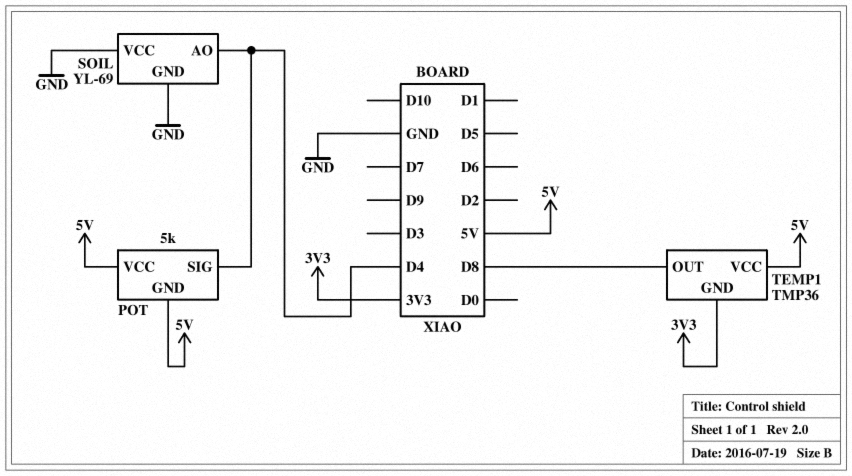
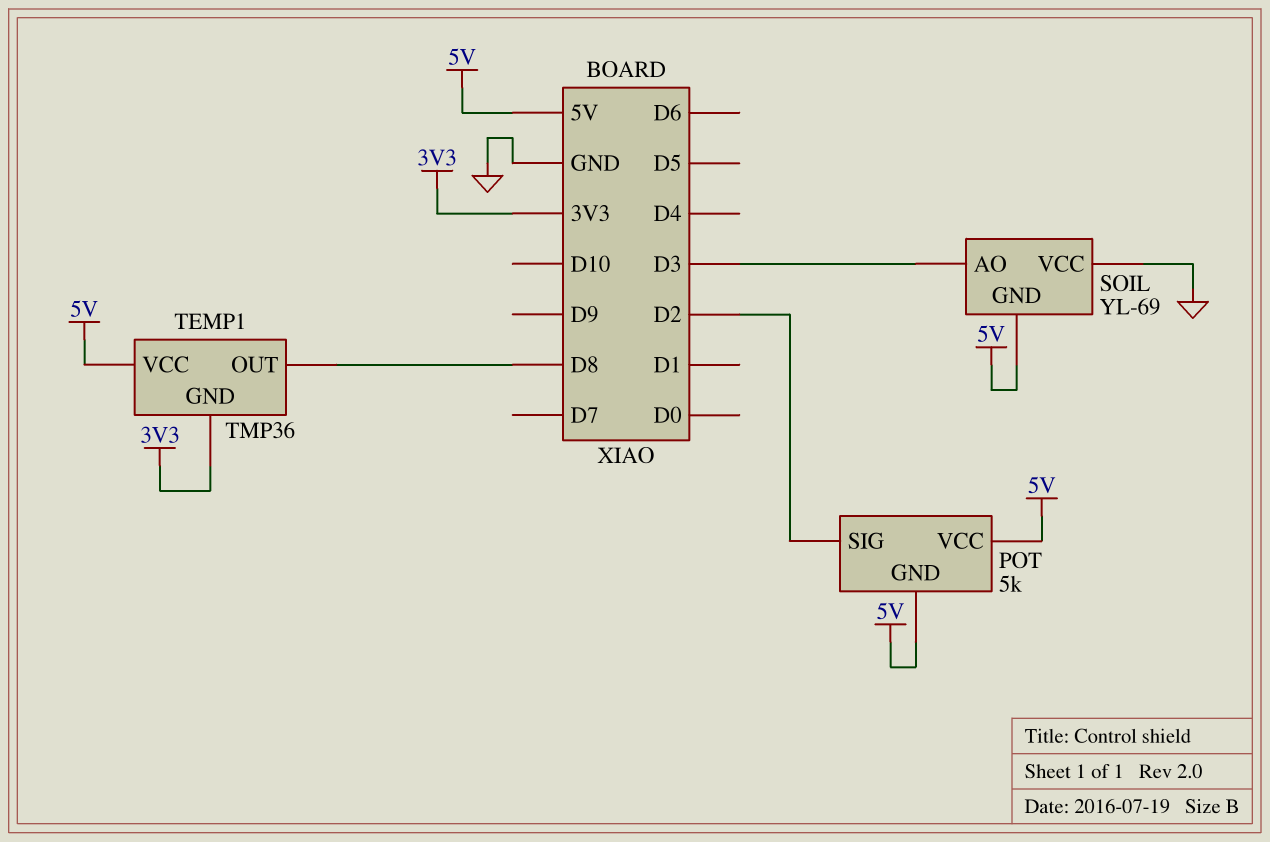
POT pin SIG: D4 -> D2
SOIL pin AO: D4 -> D3
SOIL pin GND: GND -> 5V

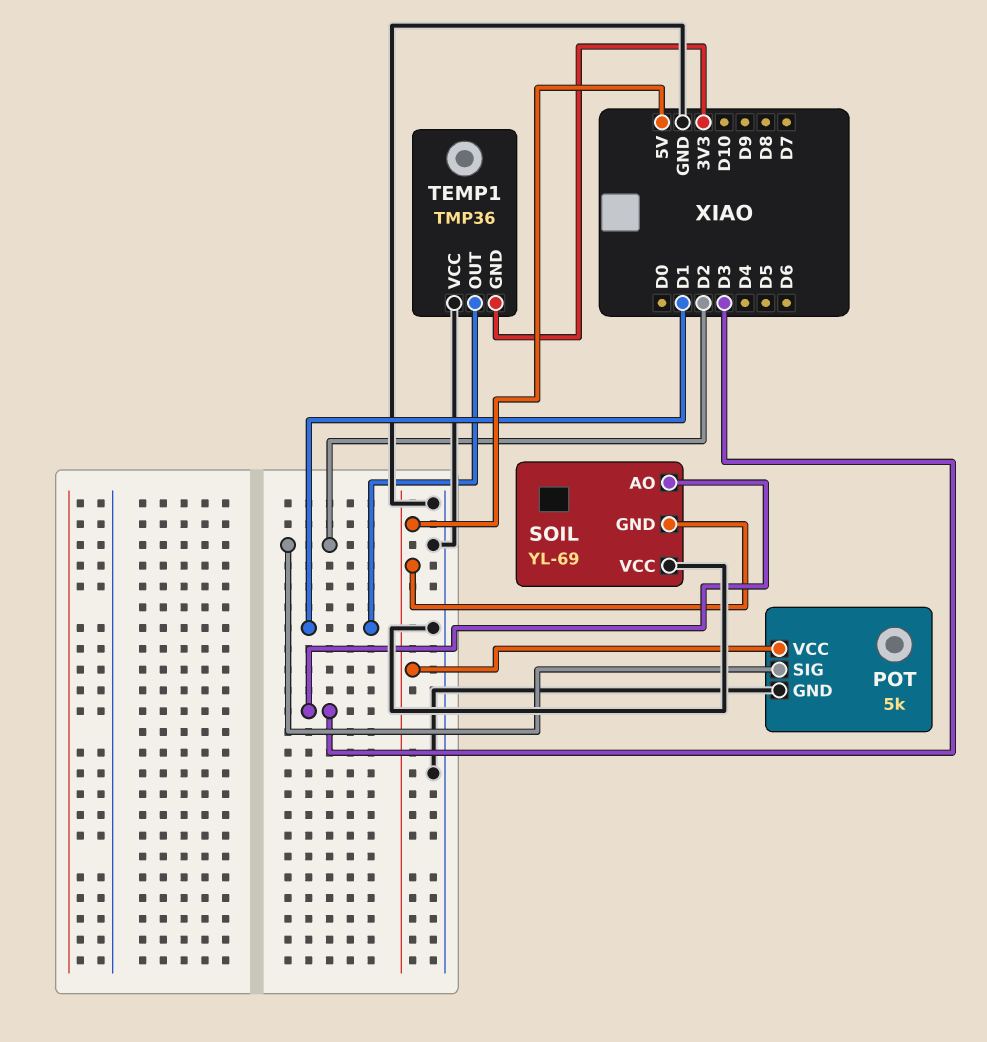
POT pin GND: 5V -> GND
TEMP1 pin OUT: D8 -> D1
TEMP1 pin VCC: 5V -> GND

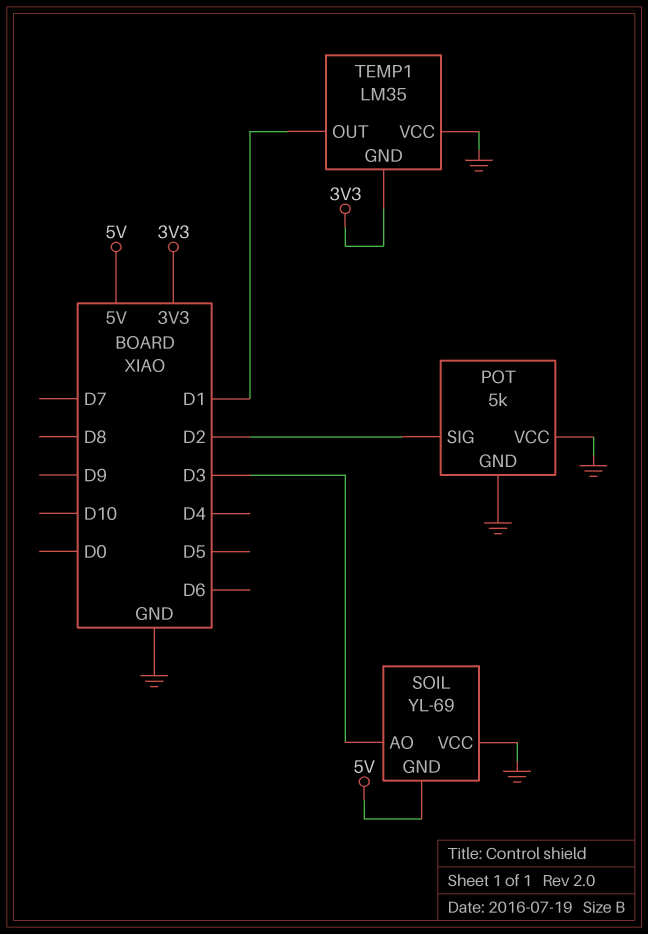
POT pin VCC: 5V -> GND
TEMP1: TMP36 -> LM35

